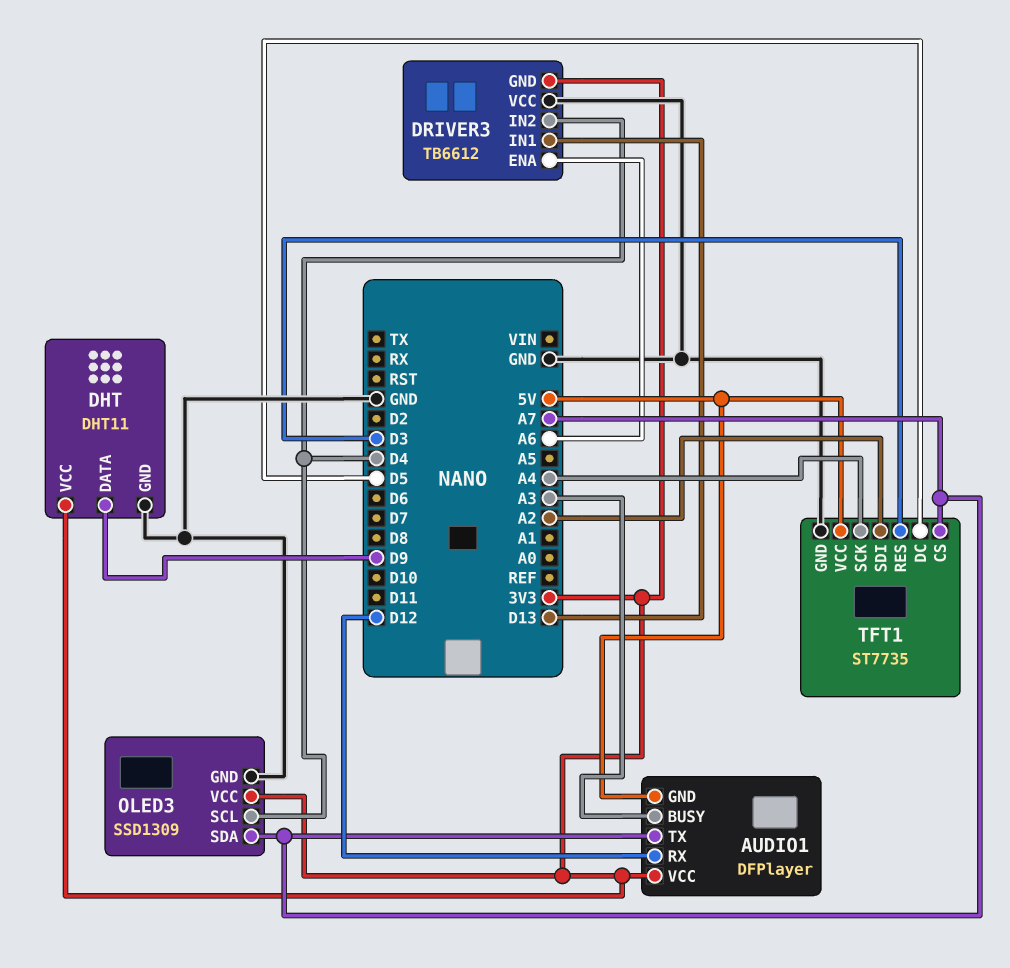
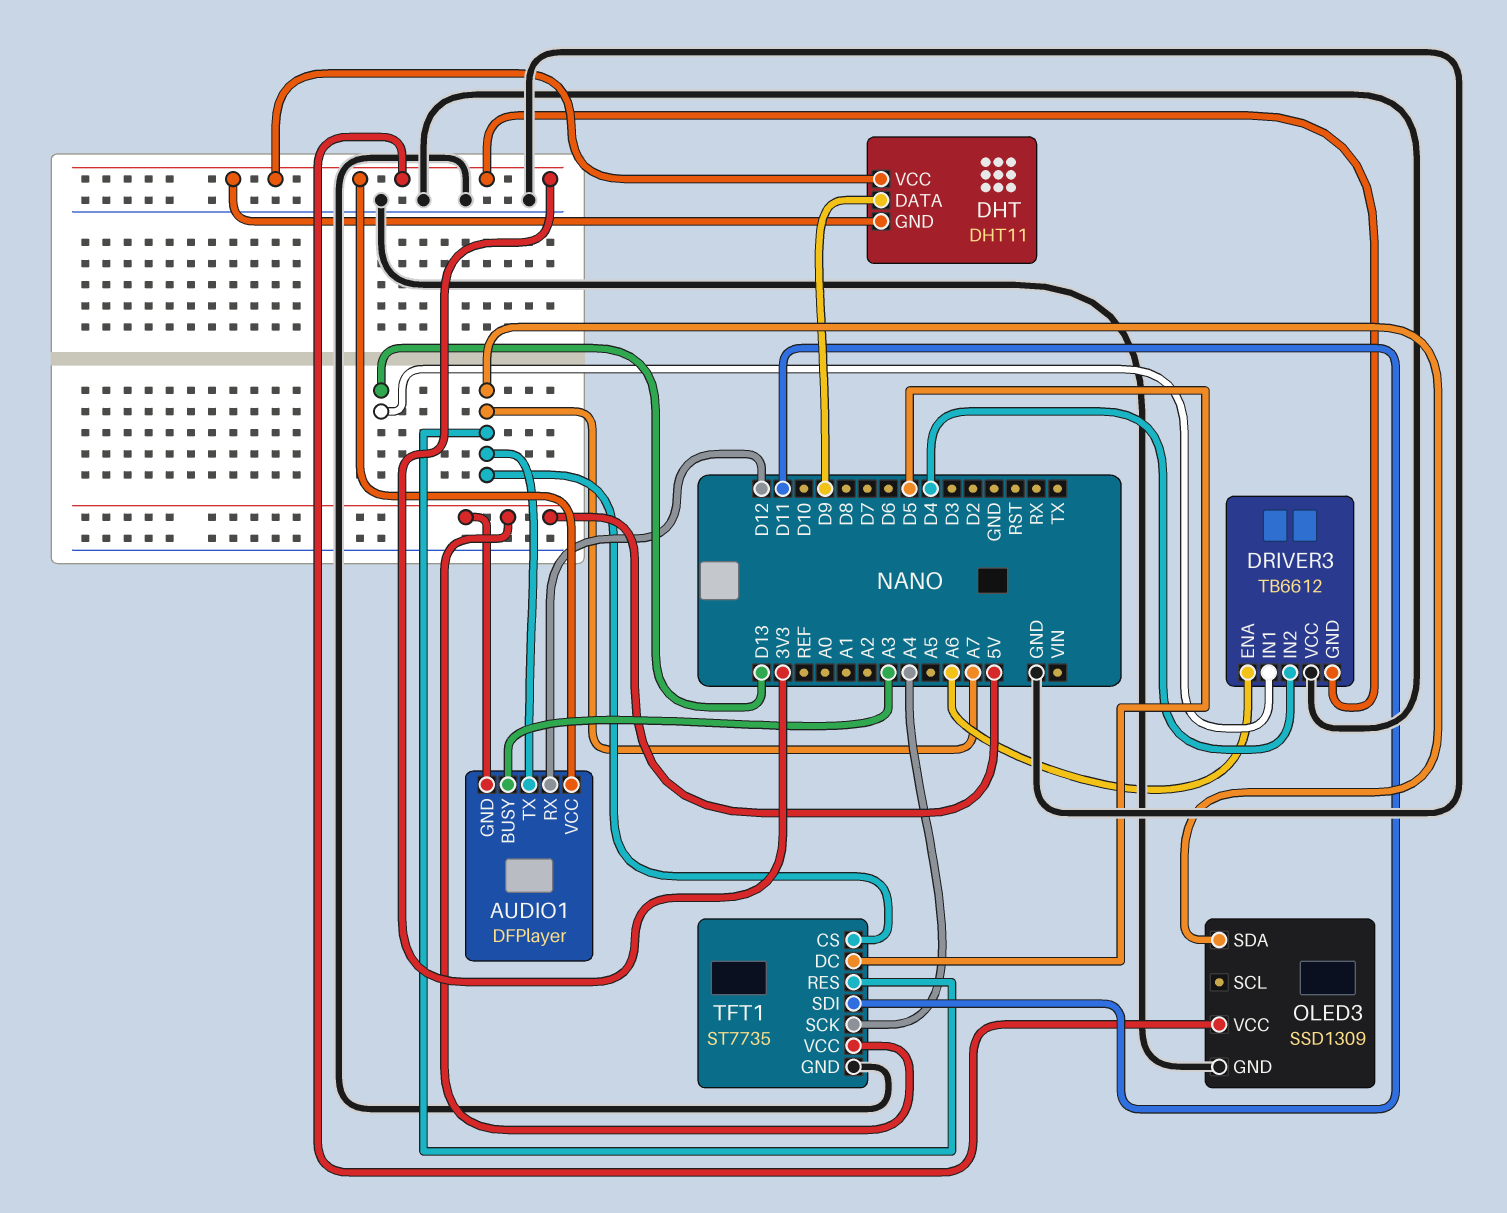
DHT pin GND: GND -> 3V3
OLED3 pin SCL: D4 -> none
TFT1 pin RES: D3 -> A7
TFT1 pin SDI: A2 -> D11

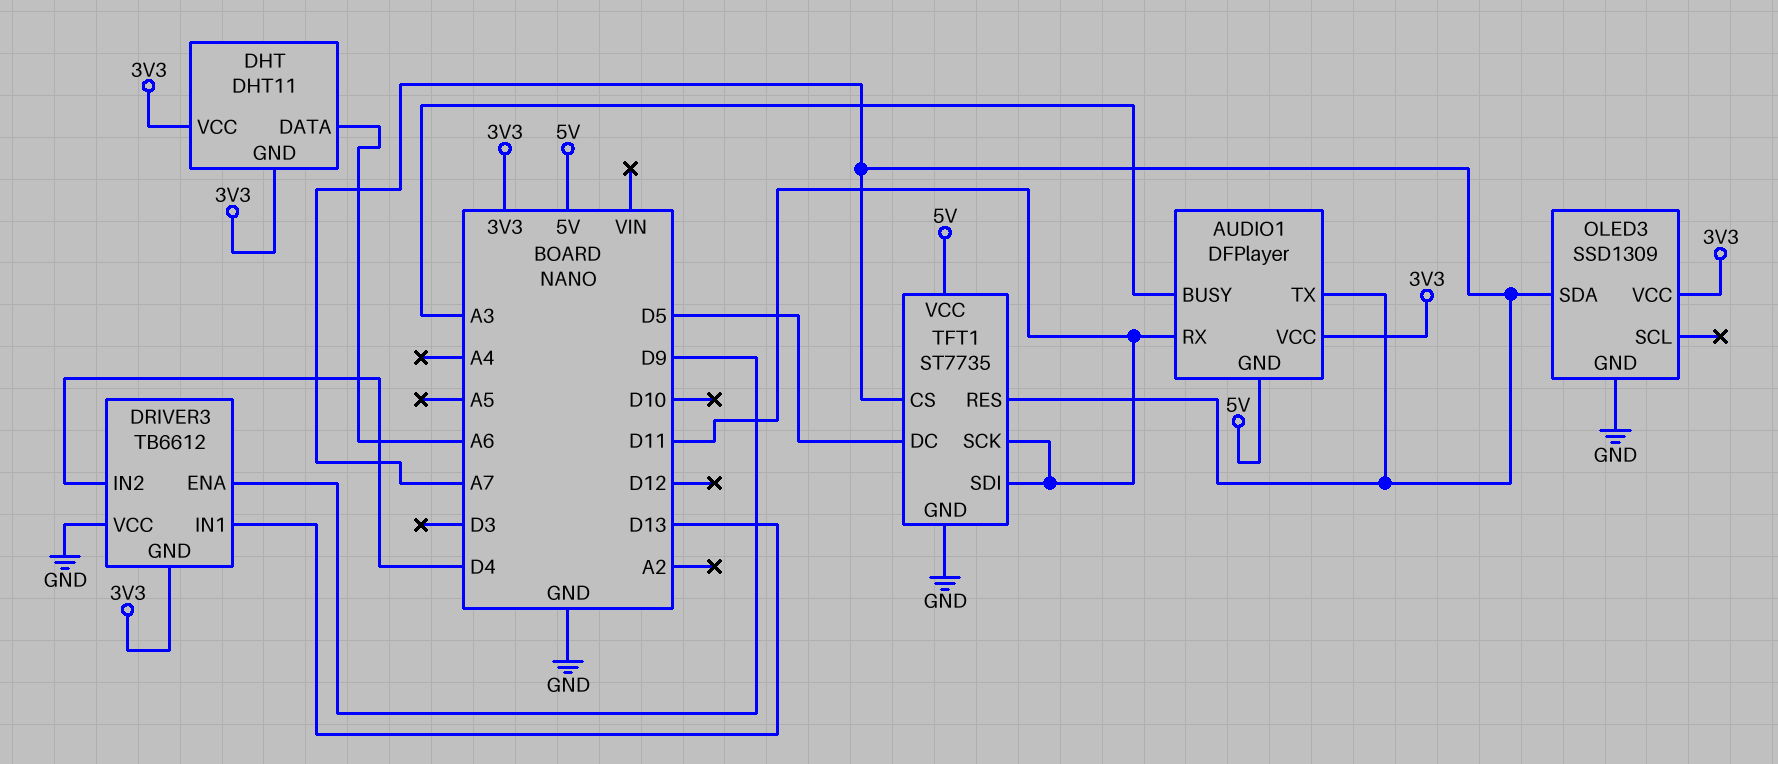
AUDIO1 pin RX: D12 -> D11
DHT pin DATA: D9 -> A6
DRIVER3 pin ENA: A6 -> D9
TFT1 pin SCK: A4 -> D11

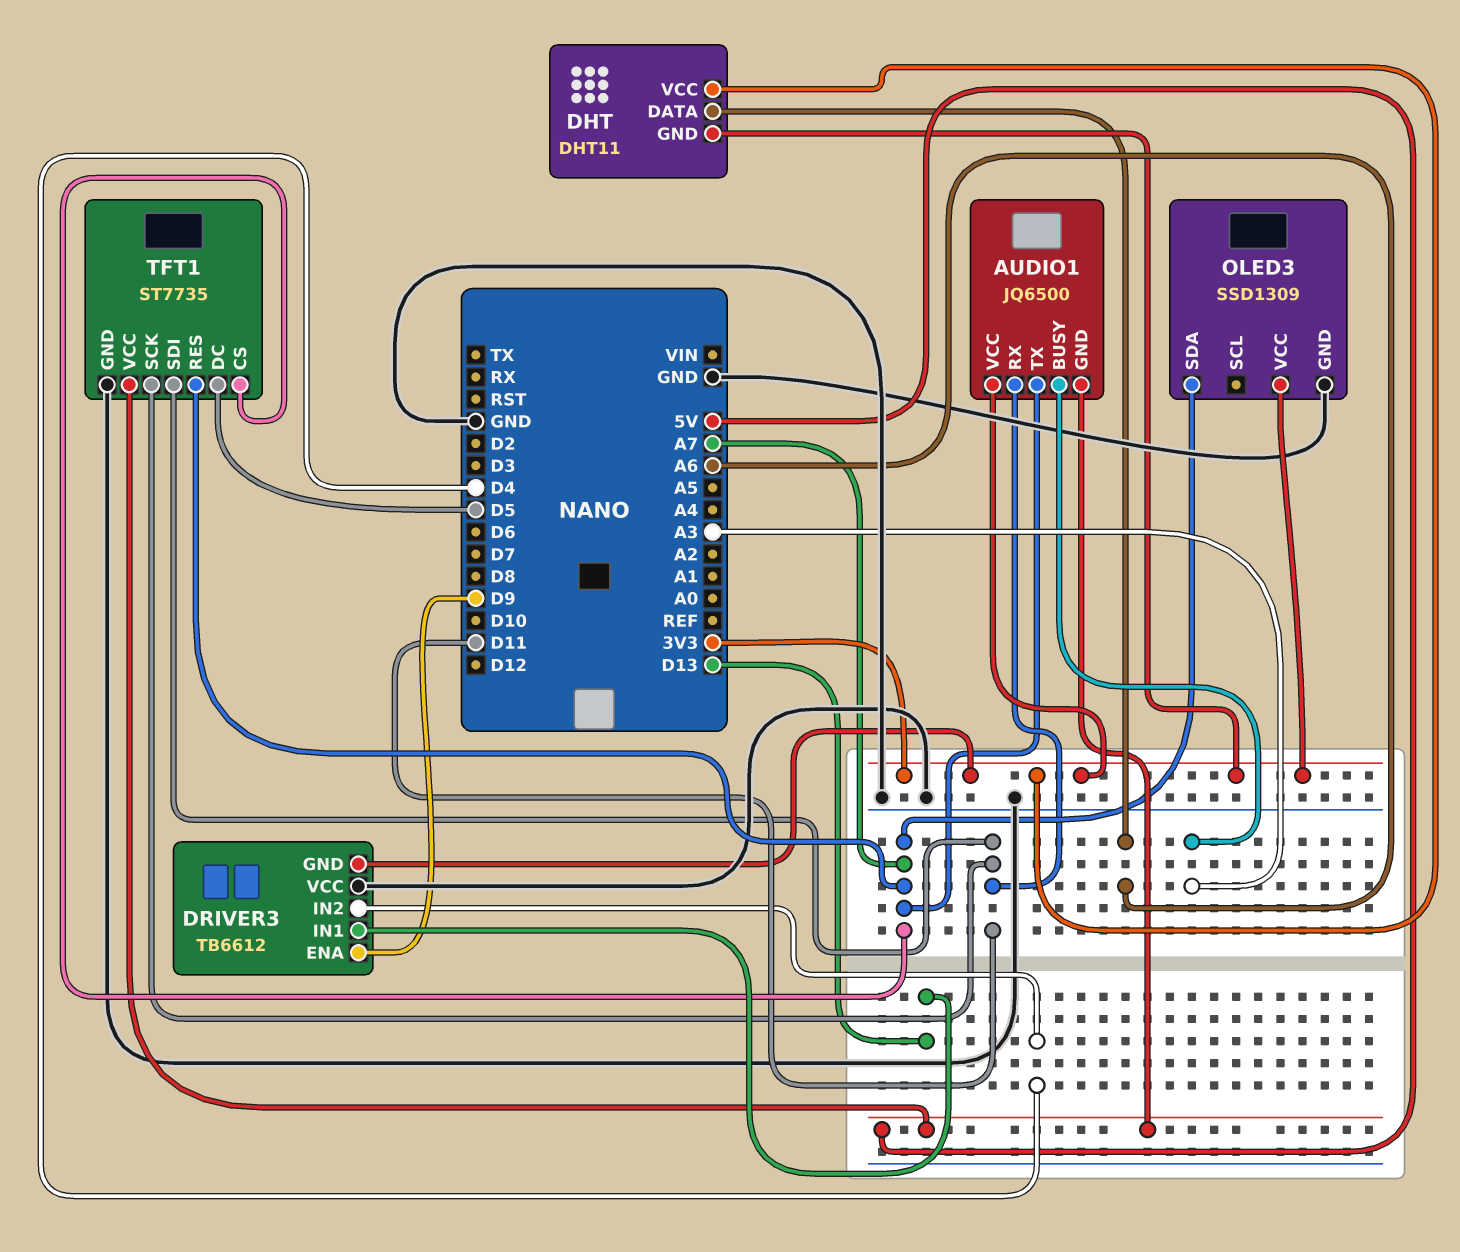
AUDIO1: DFPlayer -> JQ6500

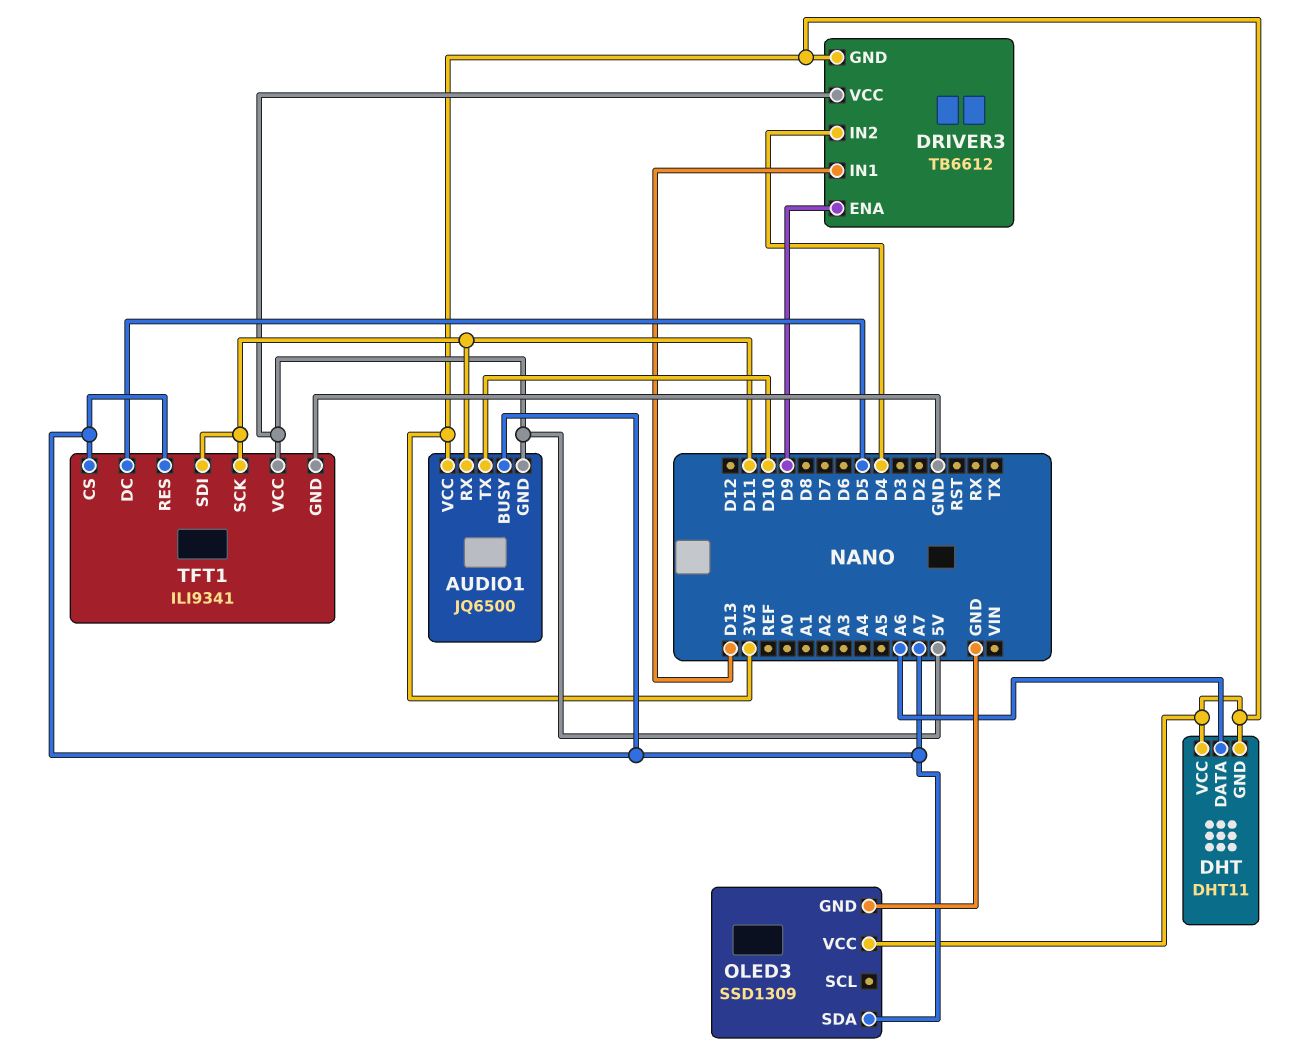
AUDIO1 pin BUSY: A3 -> A7
AUDIO1 pin TX: A7 -> D10
DRIVER3 pin VCC: GND -> 5V
TFT1: ST7735 -> ILI9341

